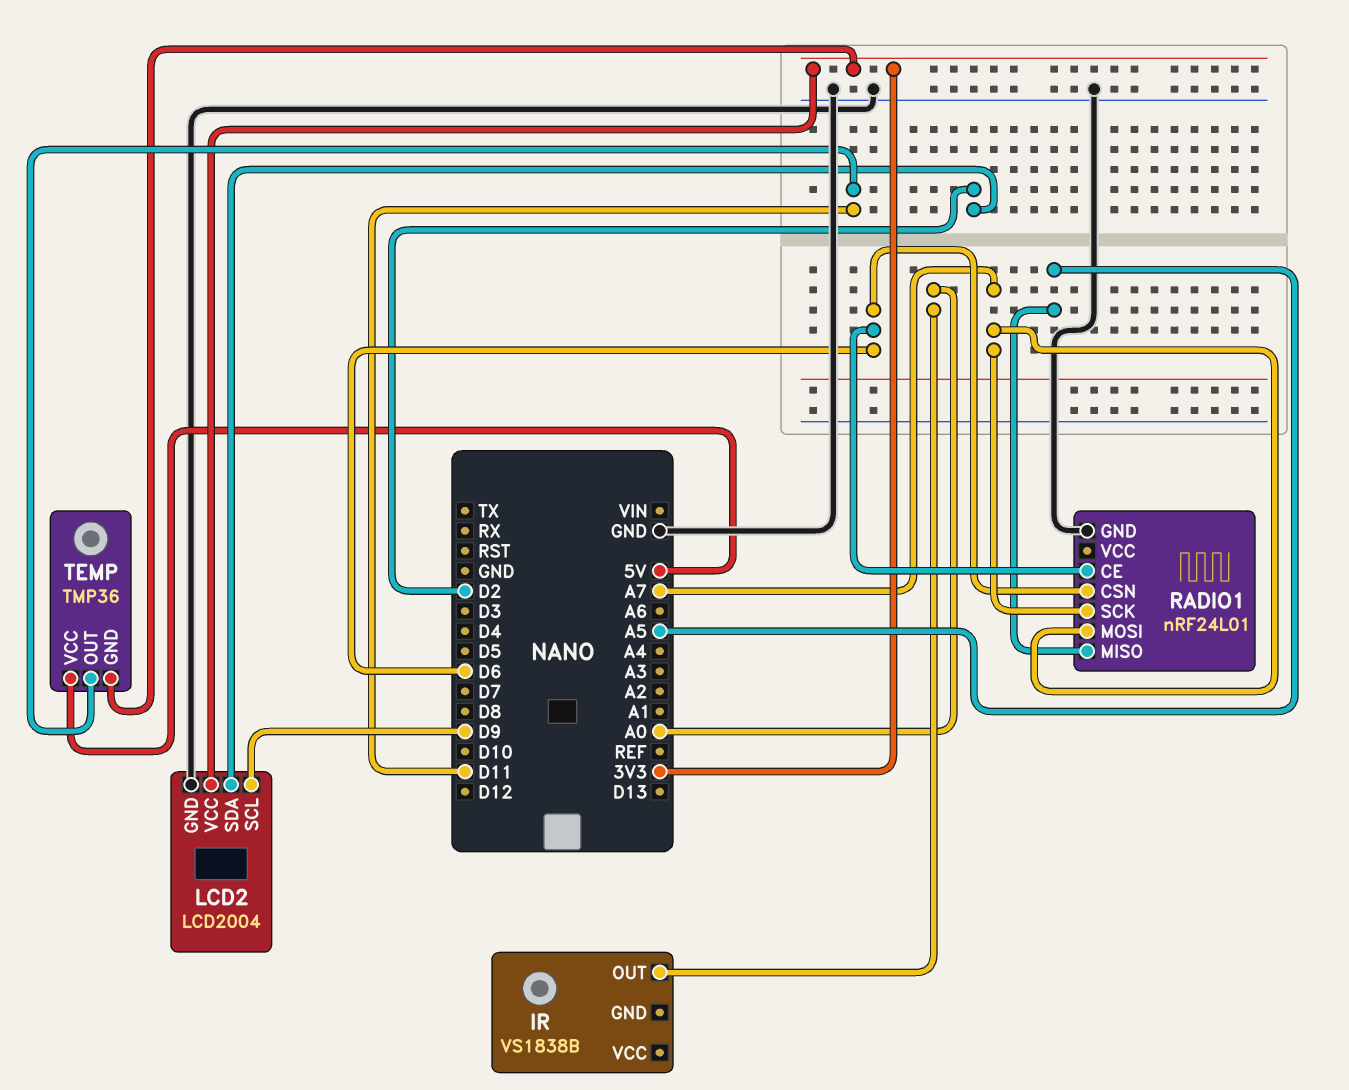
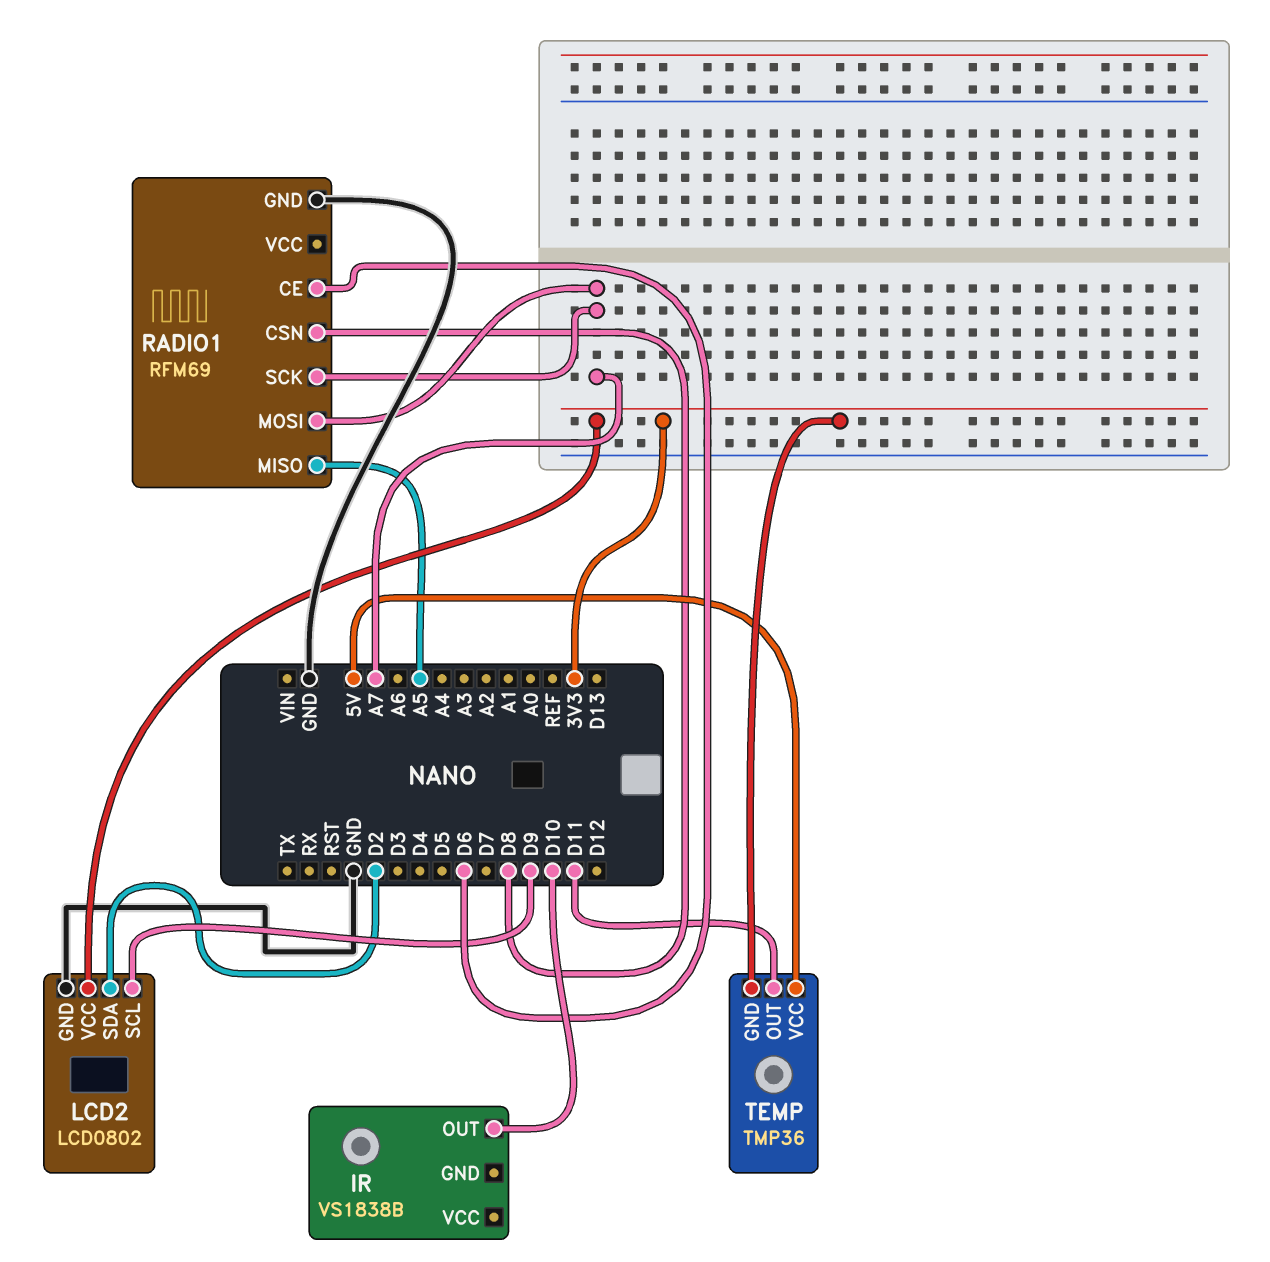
IR pin OUT: A0 -> D10
LCD2: LCD2004 -> LCD0802
RADIO1: nRF24L01 -> RFM69
RADIO1 pin CSN: D6 -> D8

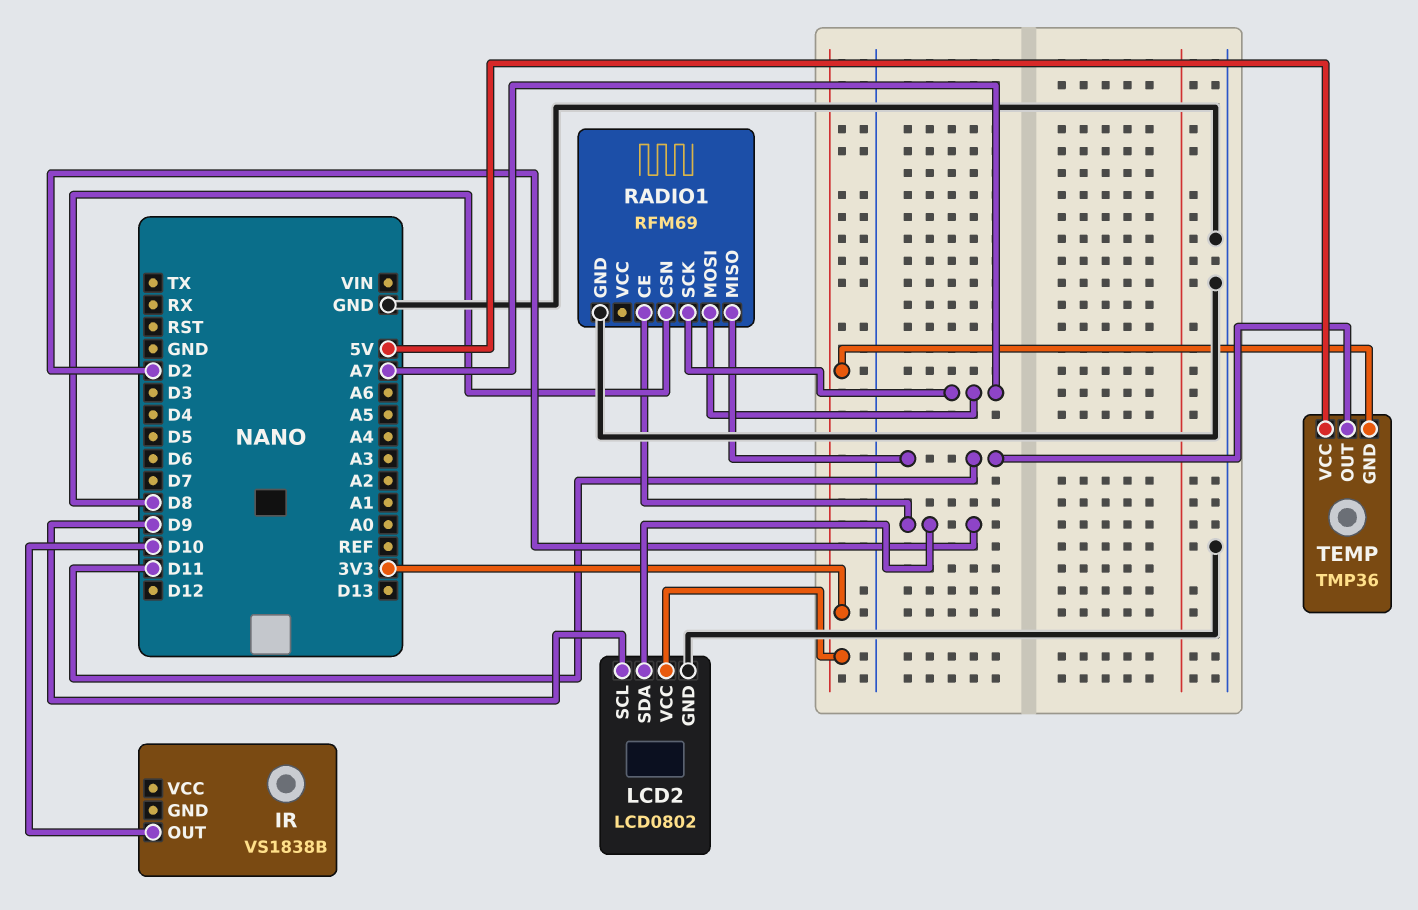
RADIO1 pin CE: D6 -> D2
RADIO1 pin MISO: A5 -> D11

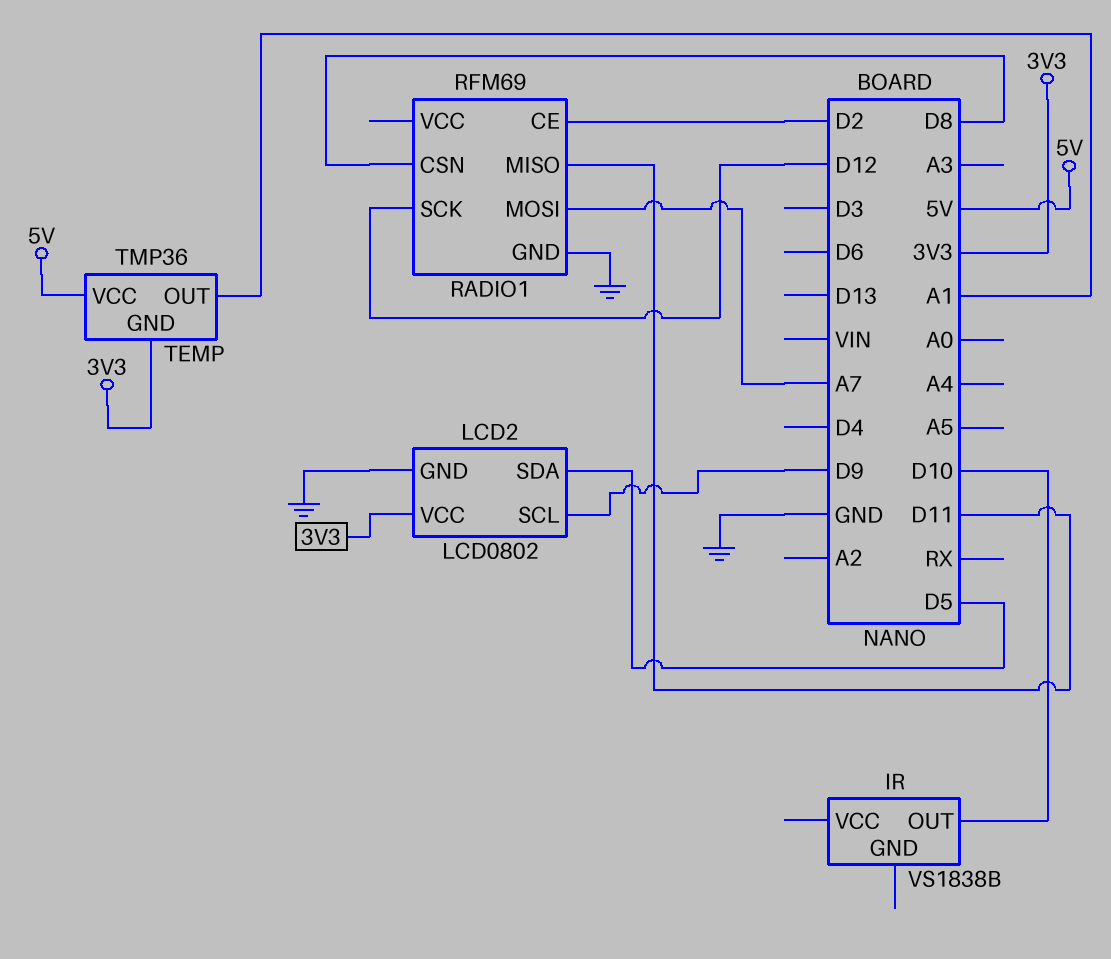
LCD2 pin SDA: D2 -> D5
RADIO1 pin SCK: A7 -> D12
TEMP pin OUT: D11 -> A1

